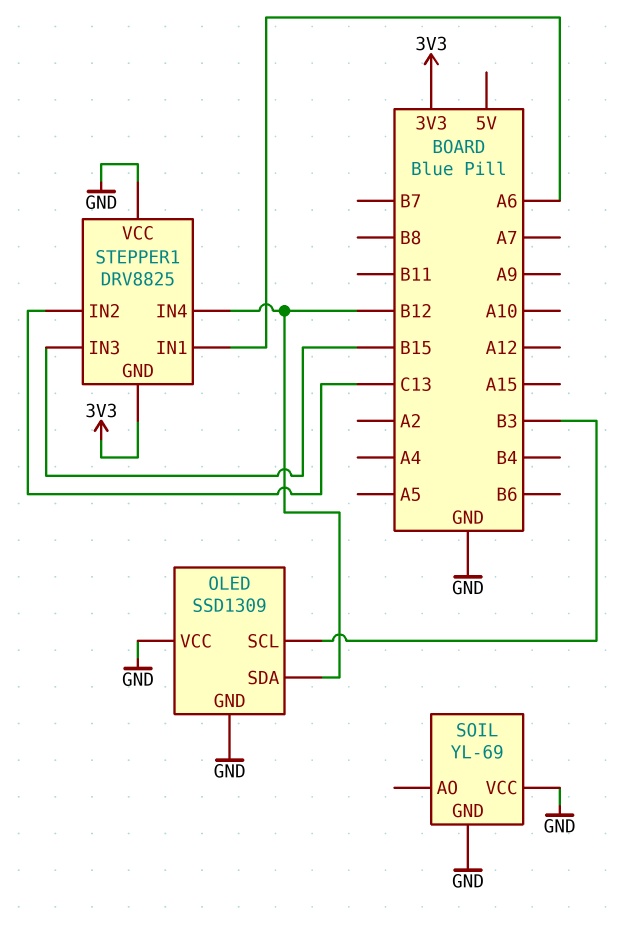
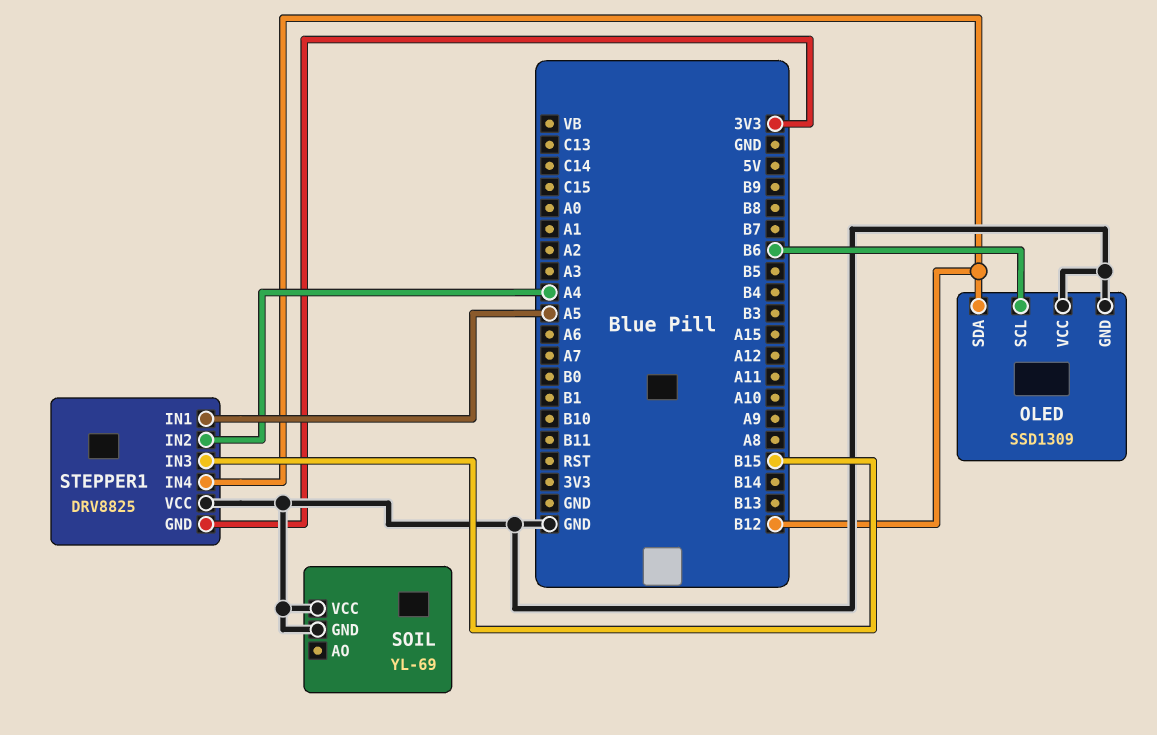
OLED pin SCL: B3 -> B6
STEPPER1 pin IN1: A6 -> A5
STEPPER1 pin IN2: C13 -> A4

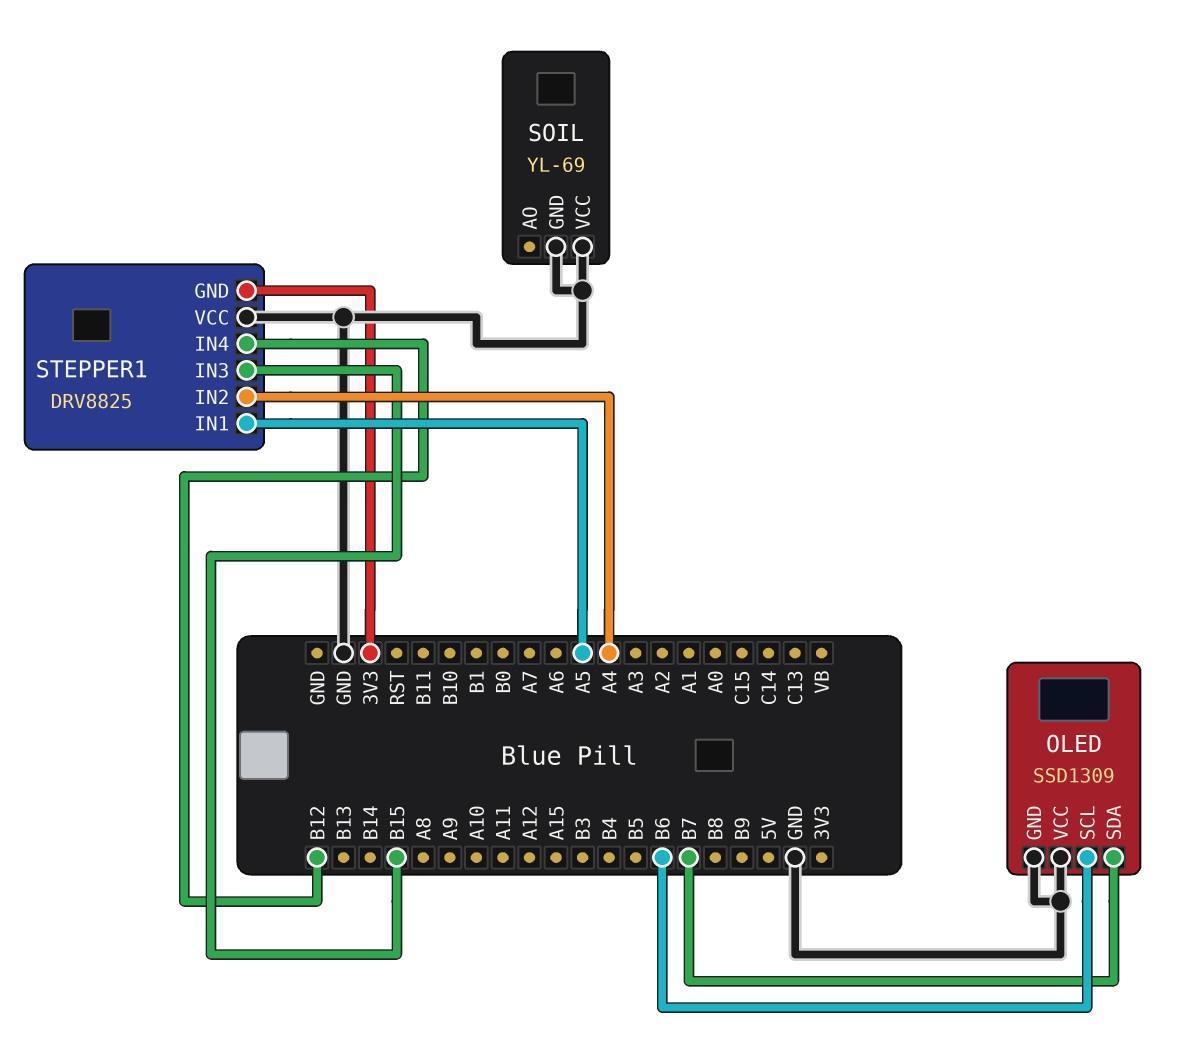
OLED pin SDA: B12 -> B7

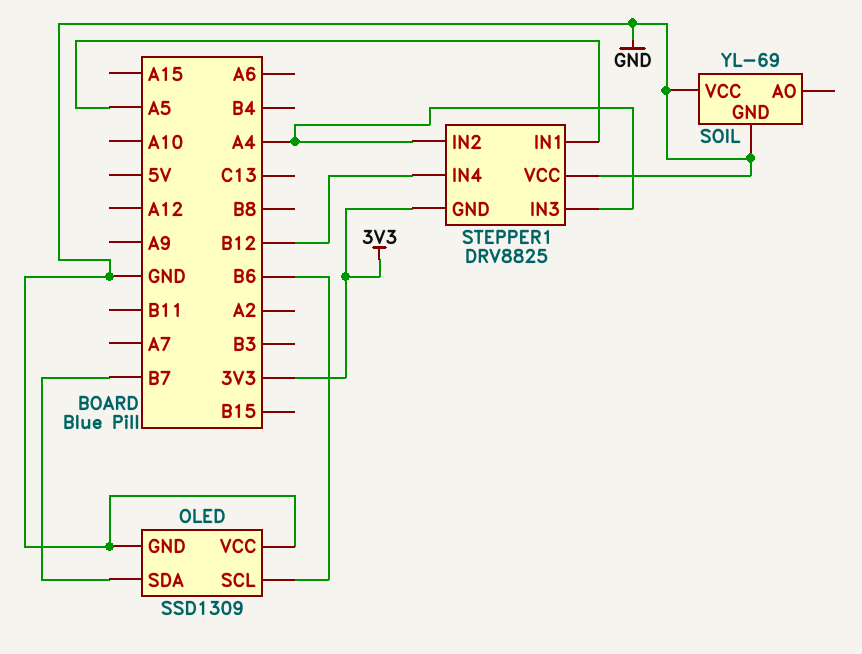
STEPPER1 pin IN3: B15 -> A4

